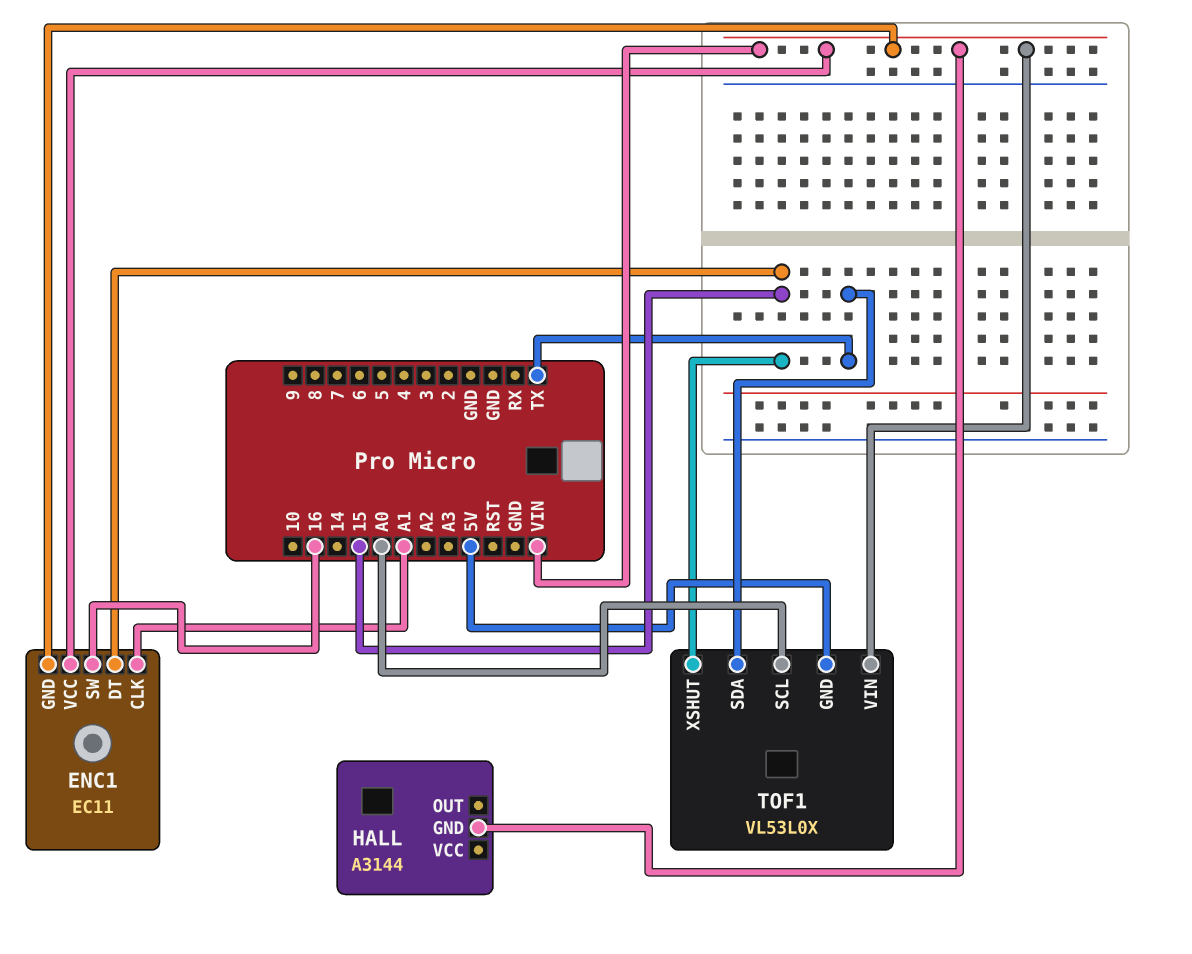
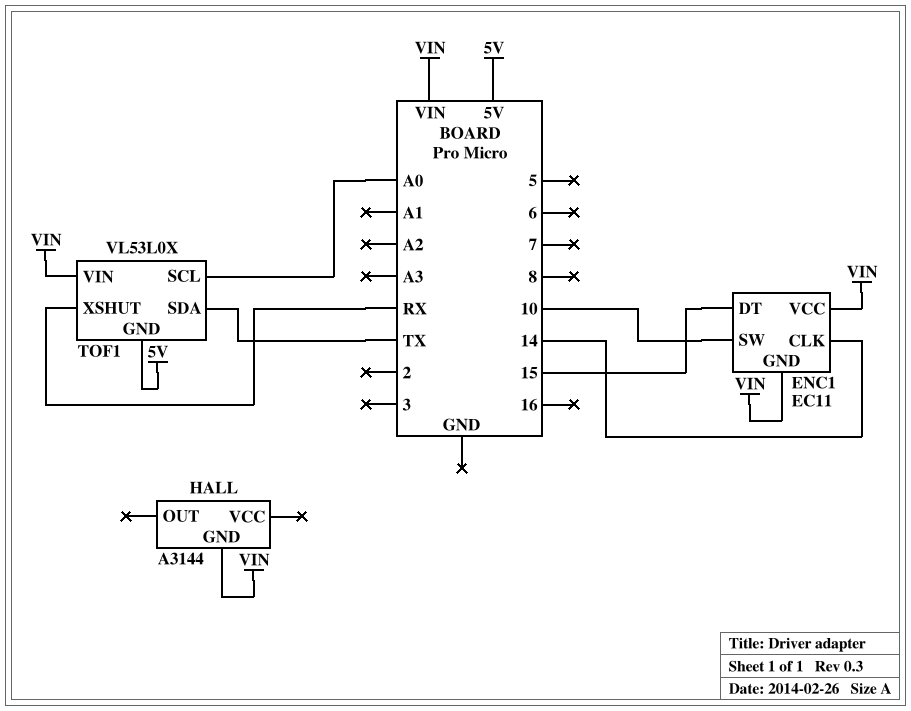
ENC1 pin CLK: A1 -> 14
ENC1 pin SW: 16 -> 10
TOF1 pin XSHUT: 15 -> RX

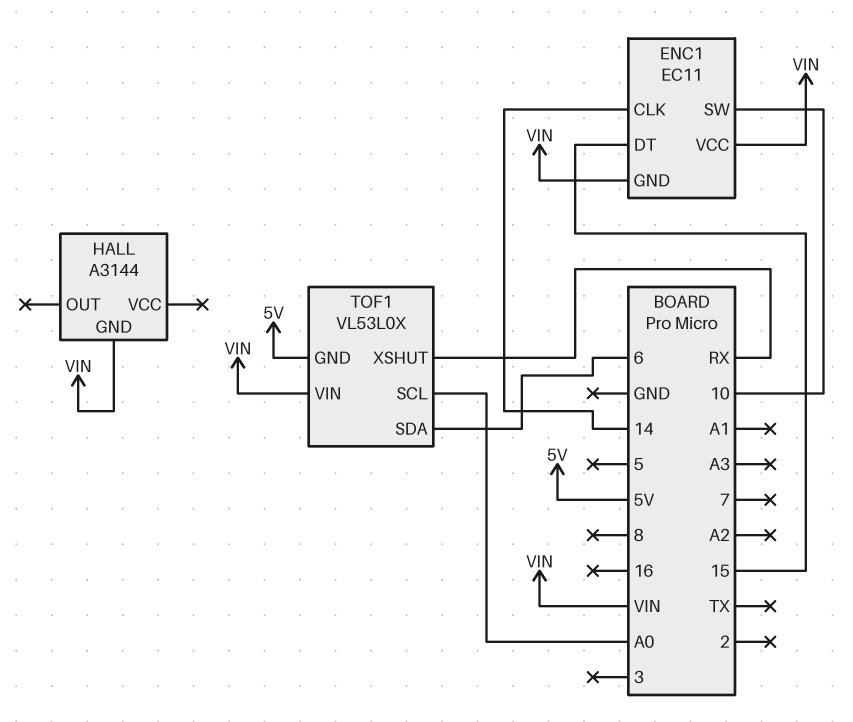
TOF1 pin SDA: TX -> 6

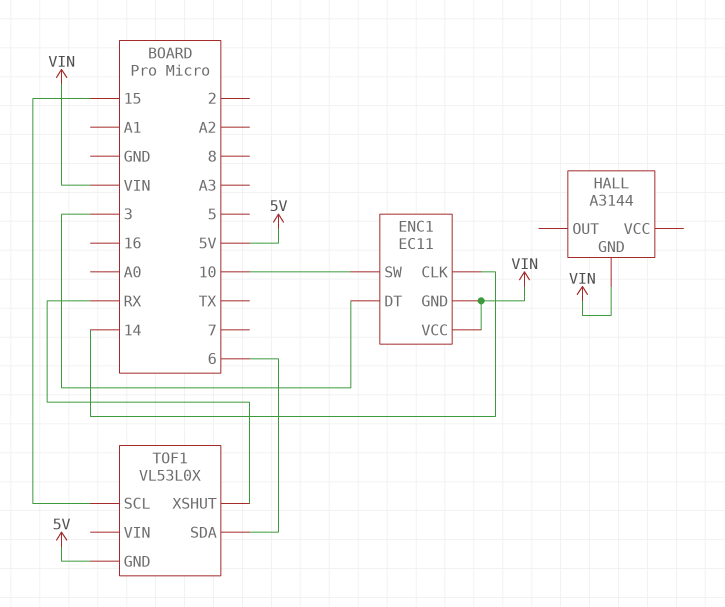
ENC1 pin DT: 15 -> 3
TOF1 pin SCL: A0 -> 15
TOF1 pin VIN: VIN -> none

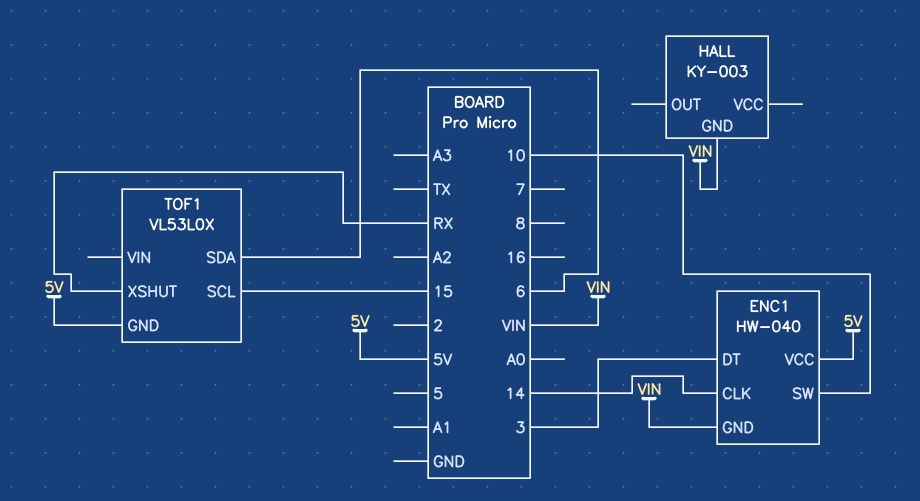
ENC1: EC11 -> HW-040
ENC1 pin VCC: VIN -> 5V
HALL: A3144 -> KY-003

